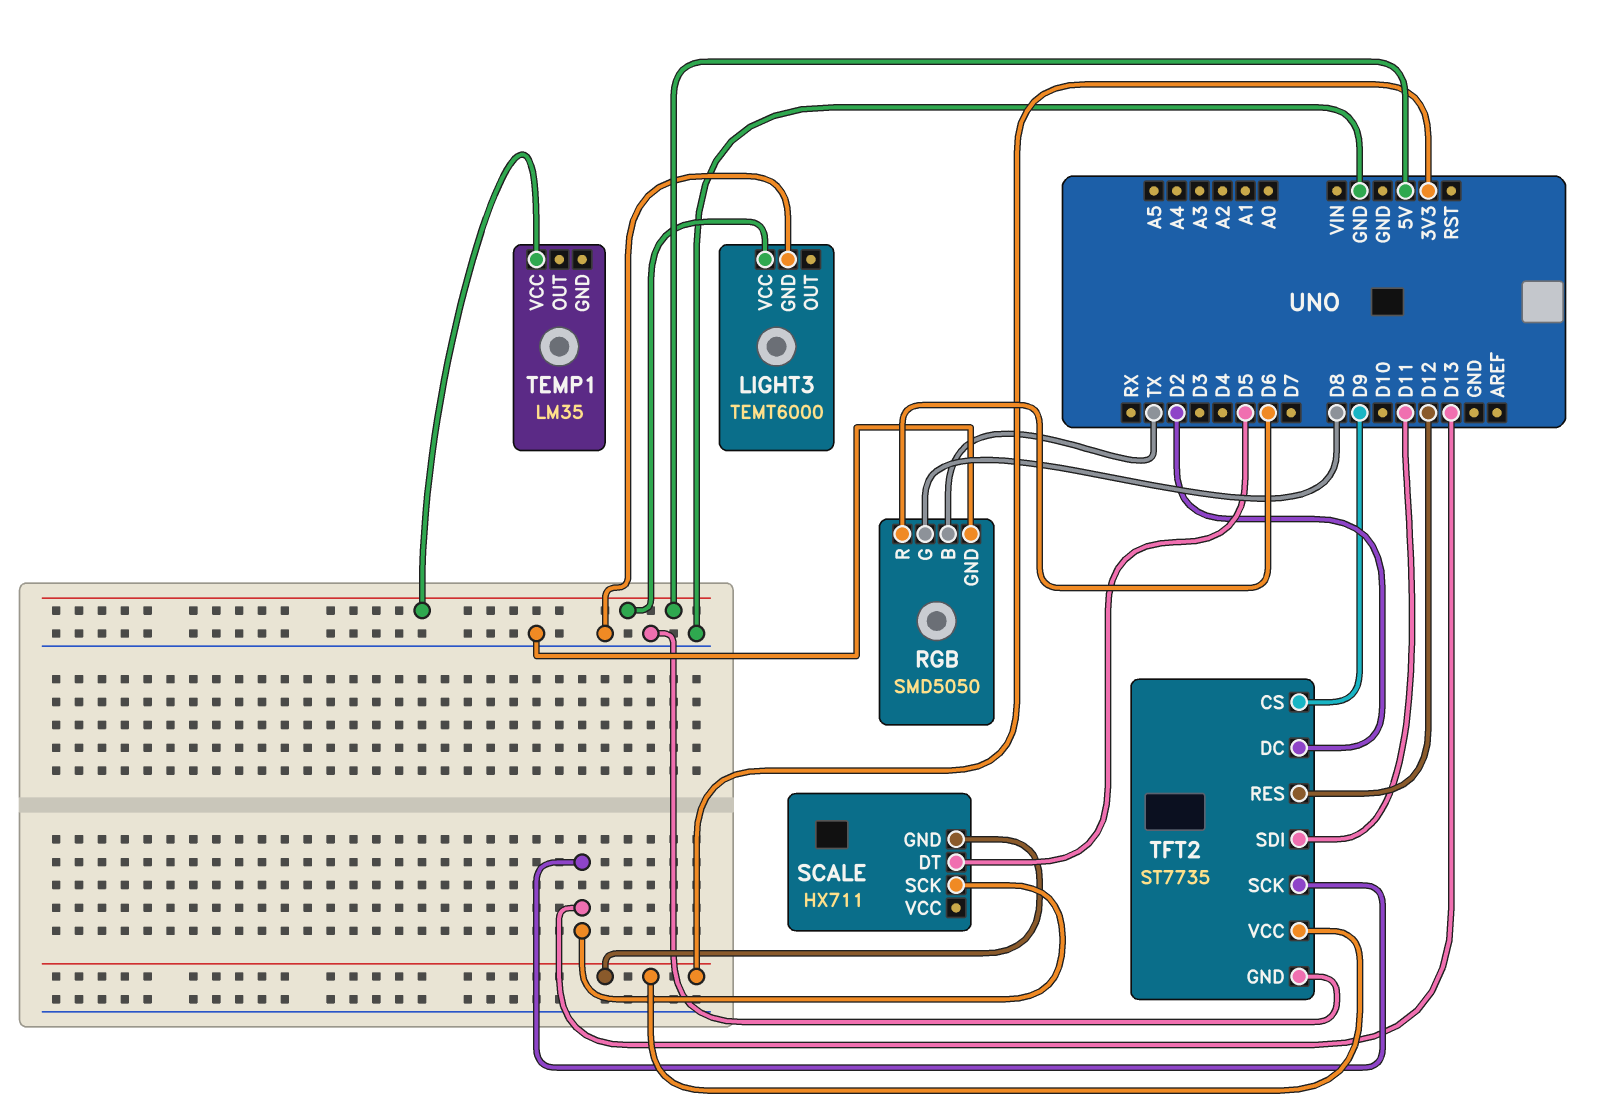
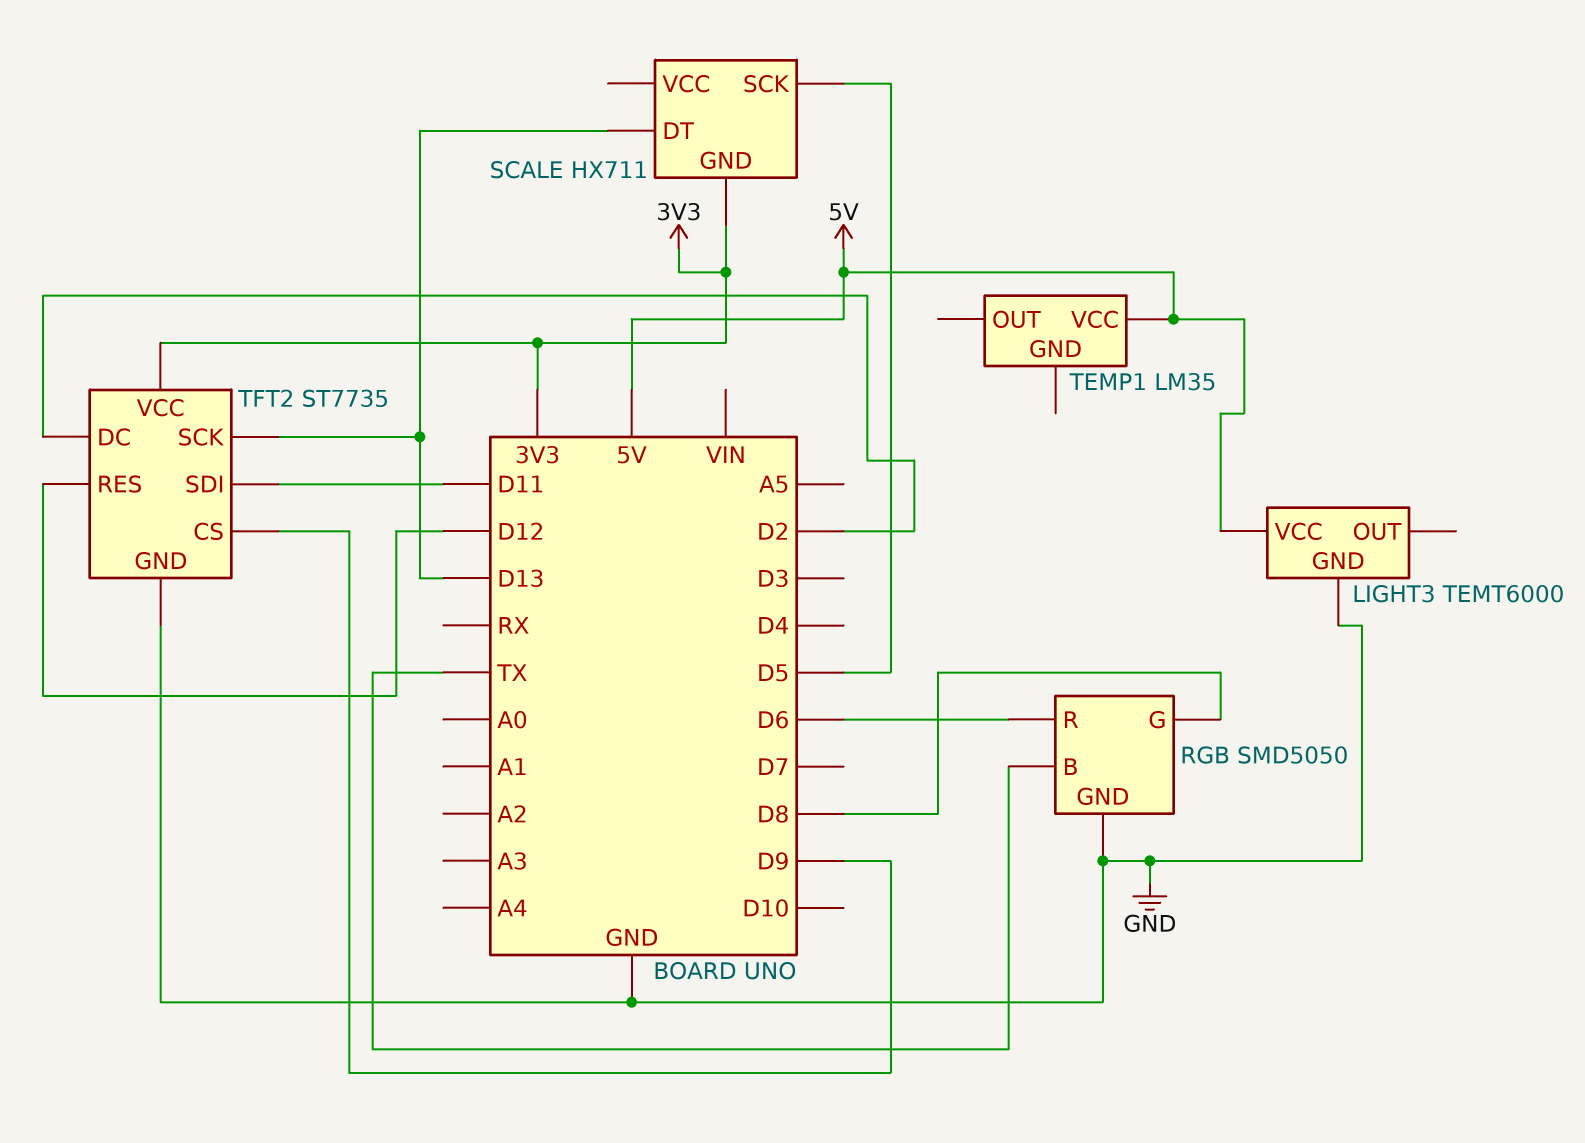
SCALE pin DT: D5 -> D13
SCALE pin SCK: D13 -> D5

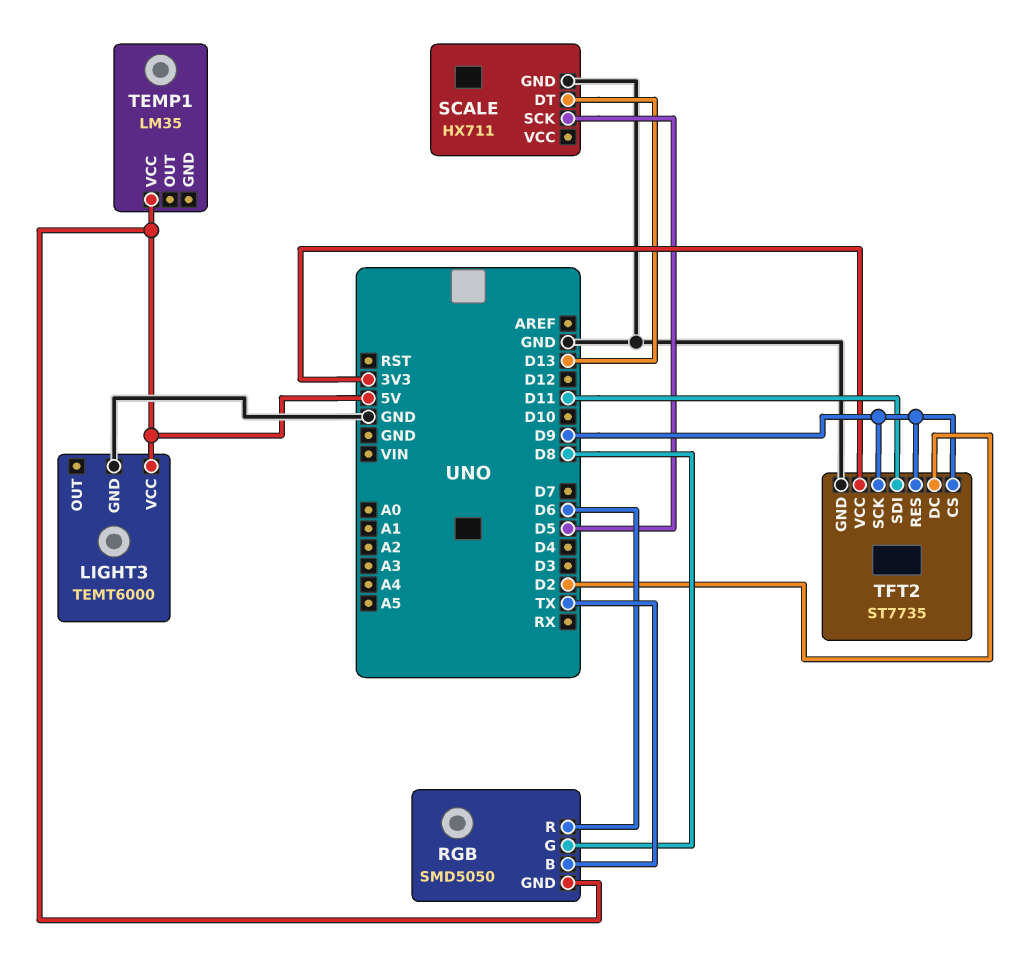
RGB pin GND: GND -> 5V
SCALE pin GND: 3V3 -> GND
TFT2 pin RES: D12 -> D9
TFT2 pin SCK: D13 -> D9

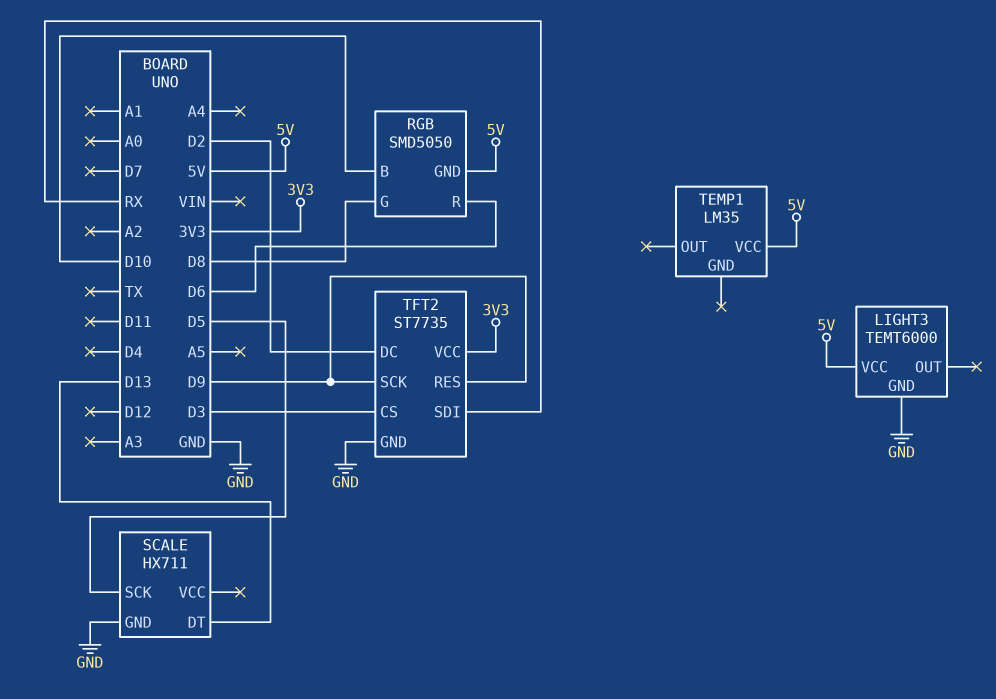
RGB pin B: TX -> D10
TFT2 pin CS: D9 -> D3
TFT2 pin SDI: D11 -> RX

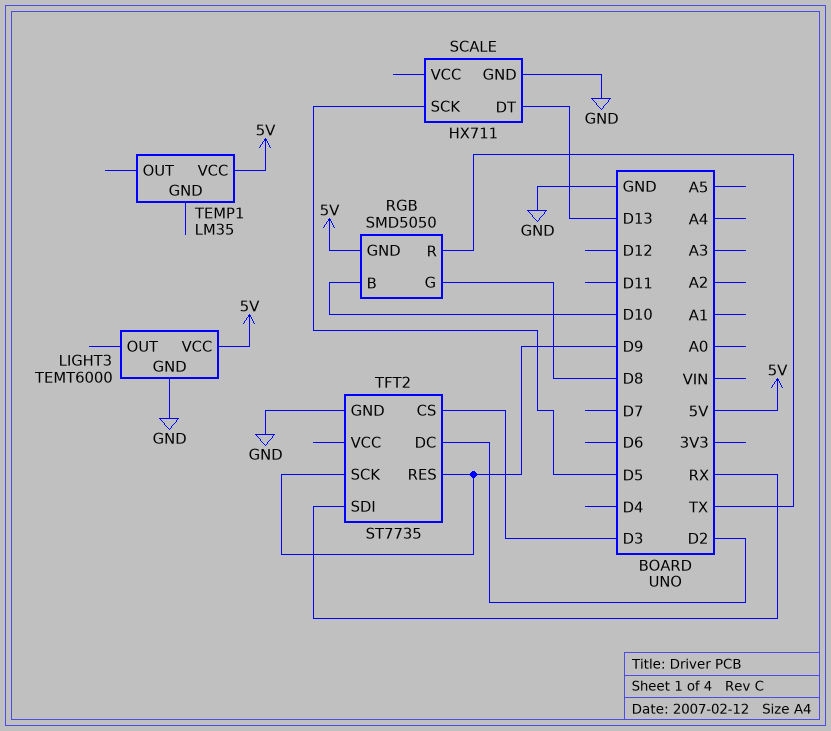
RGB pin R: D6 -> TX
TFT2 pin VCC: 3V3 -> none

